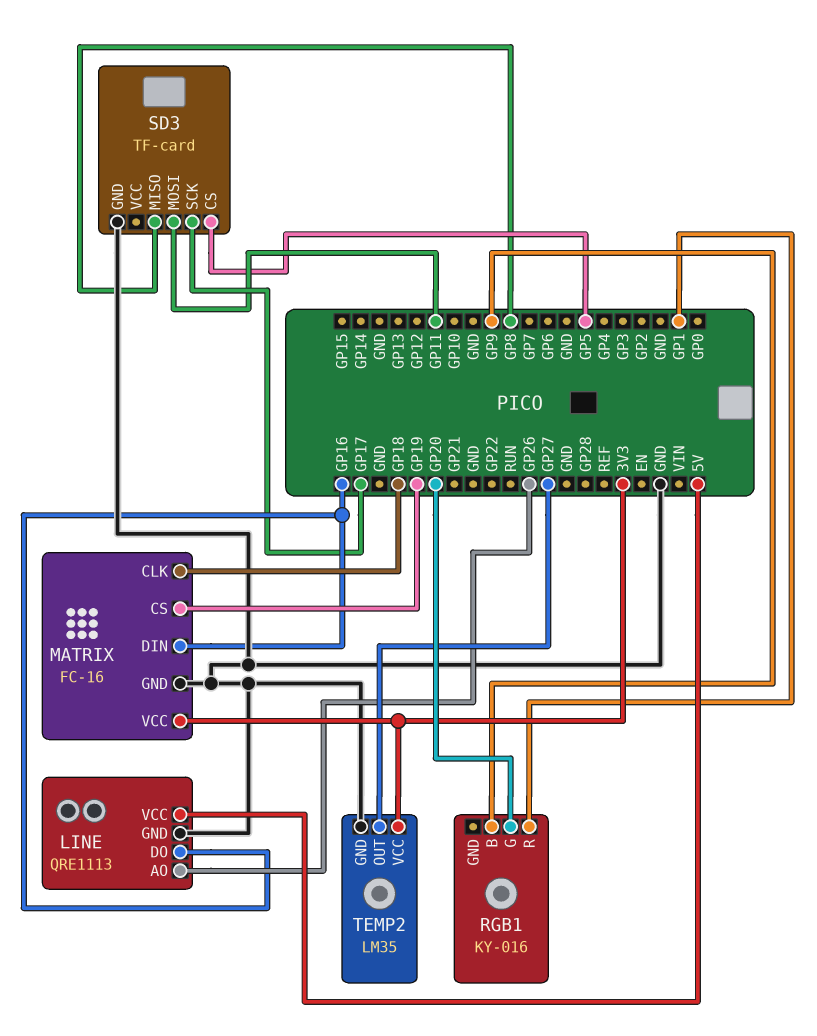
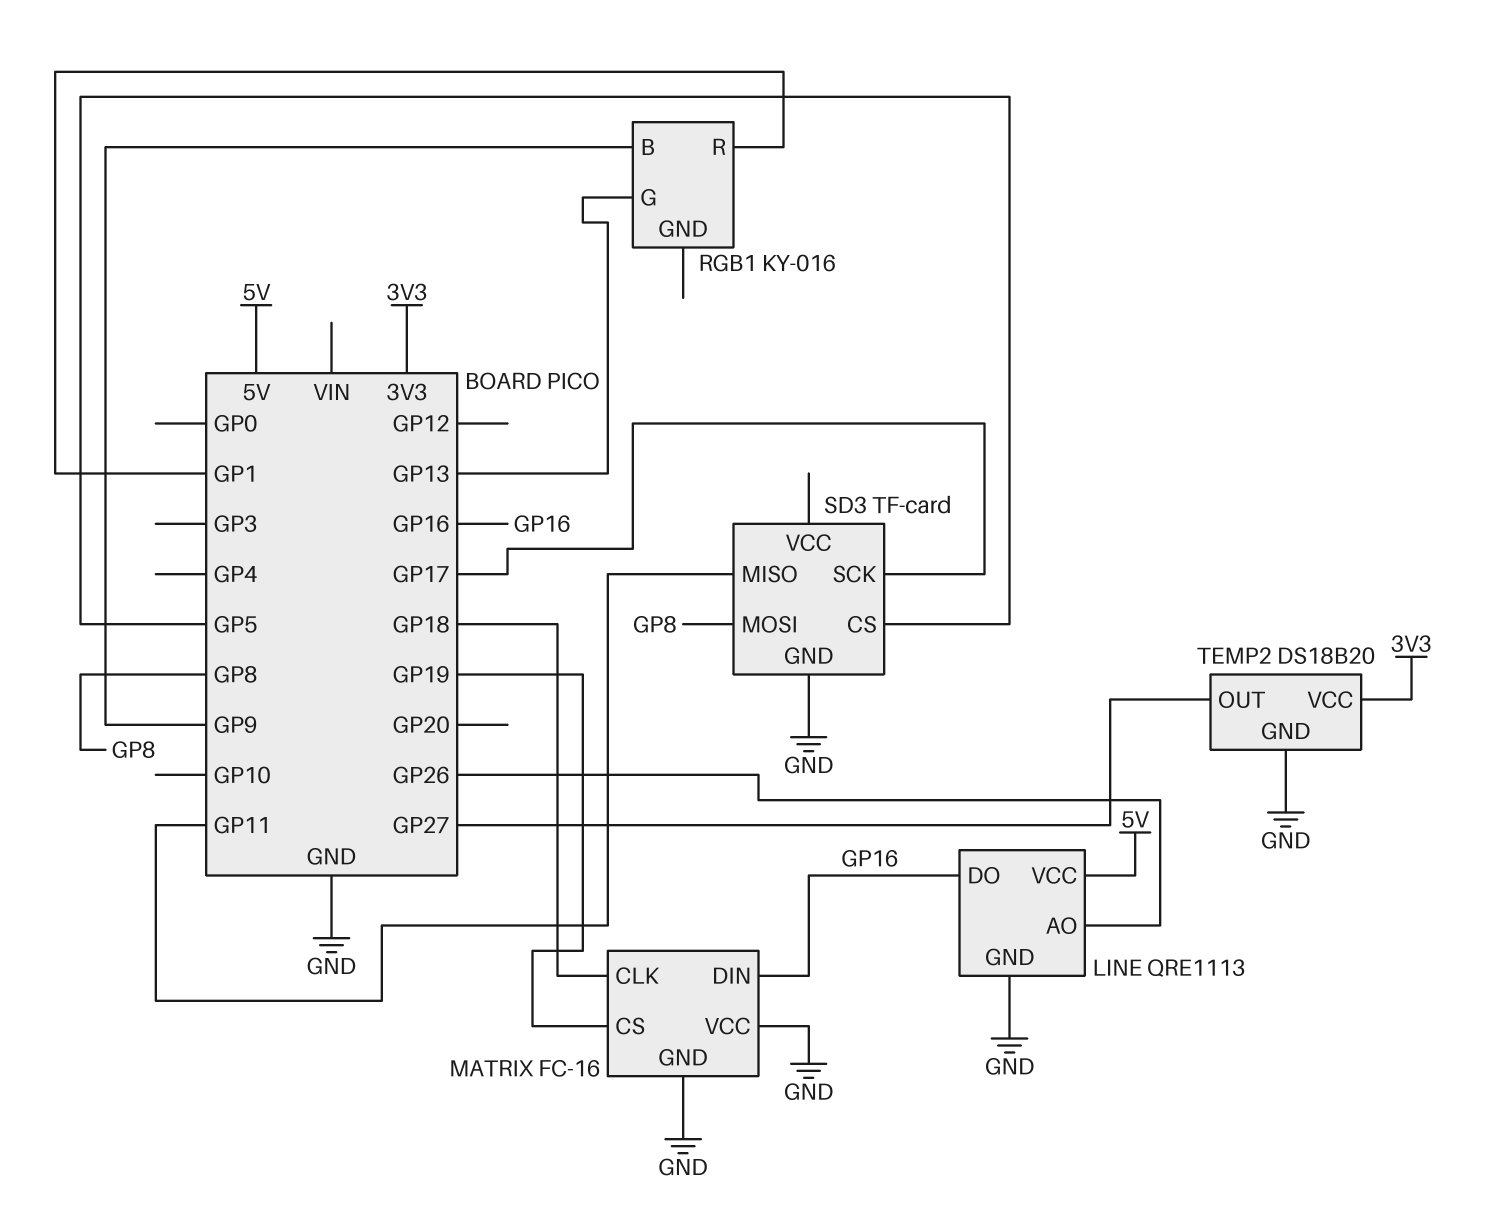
MATRIX pin VCC: 3V3 -> GND
RGB1 pin G: GP20 -> GP13
SD3 pin MISO: GP8 -> GP11
SD3 pin MOSI: GP11 -> GP8
TEMP2: LM35 -> DS18B20

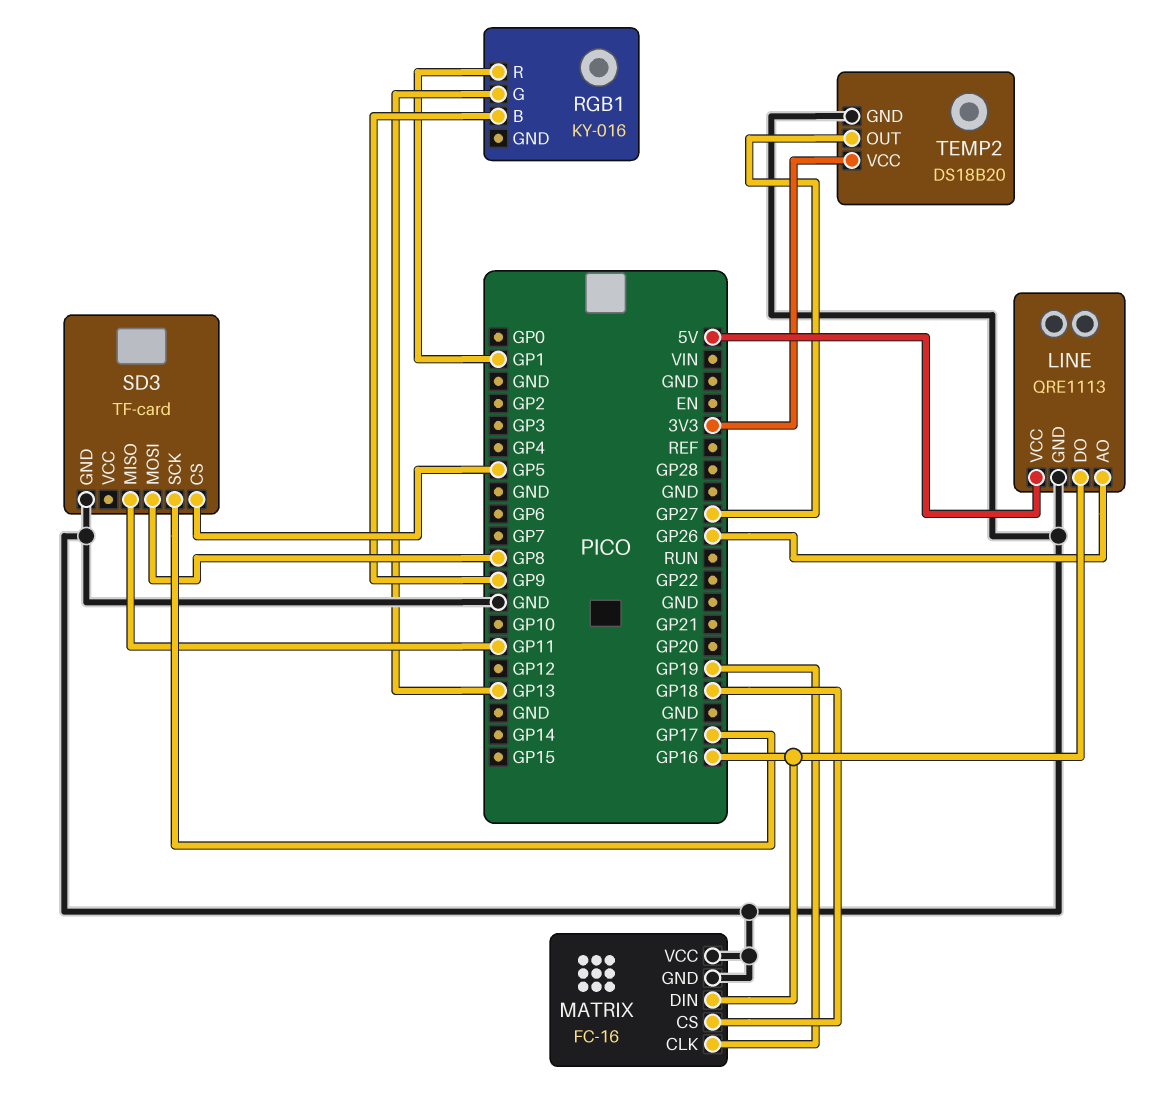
MATRIX pin CLK: GP18 -> GP19
MATRIX pin CS: GP19 -> GP18

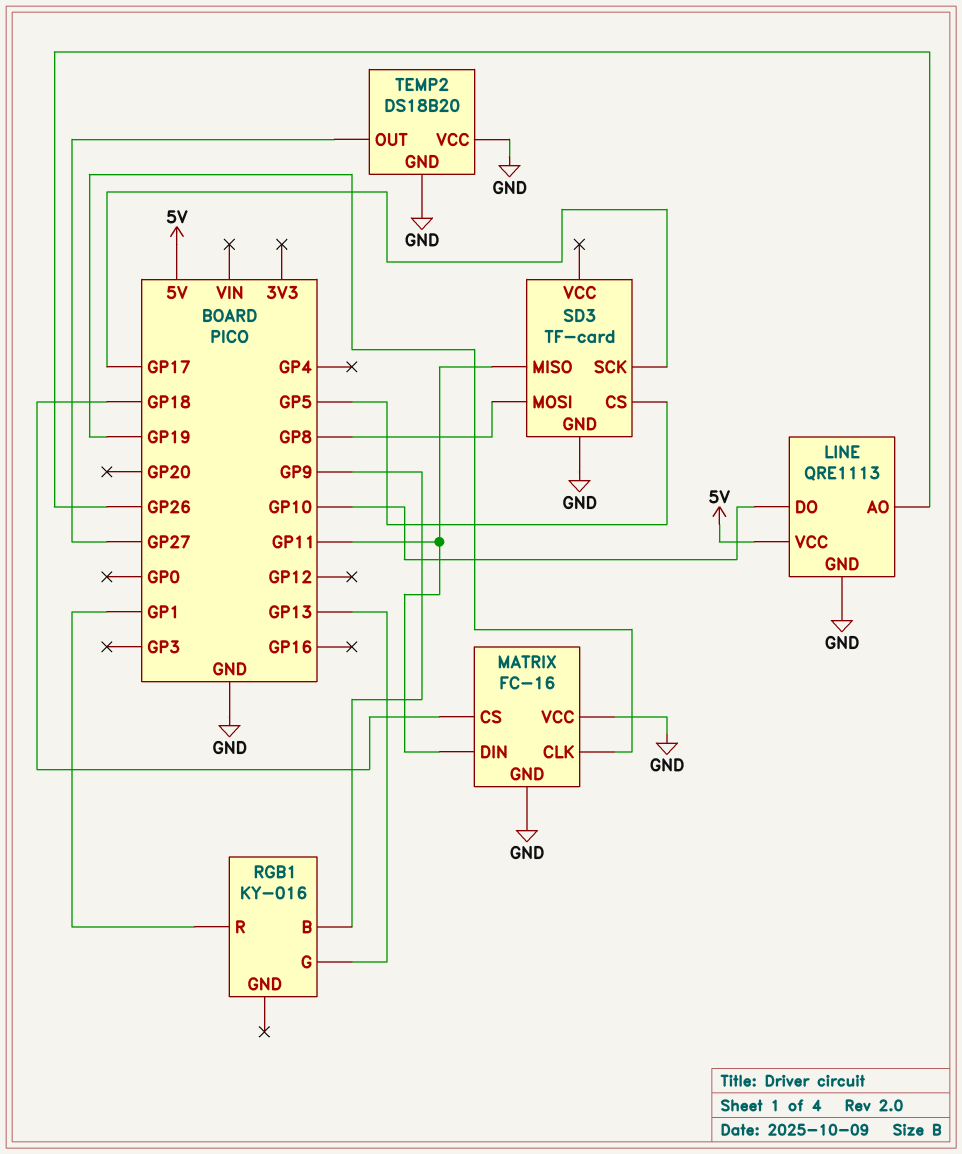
LINE pin DO: GP16 -> GP10
MATRIX pin DIN: GP16 -> GP11
TEMP2 pin VCC: 3V3 -> GND

